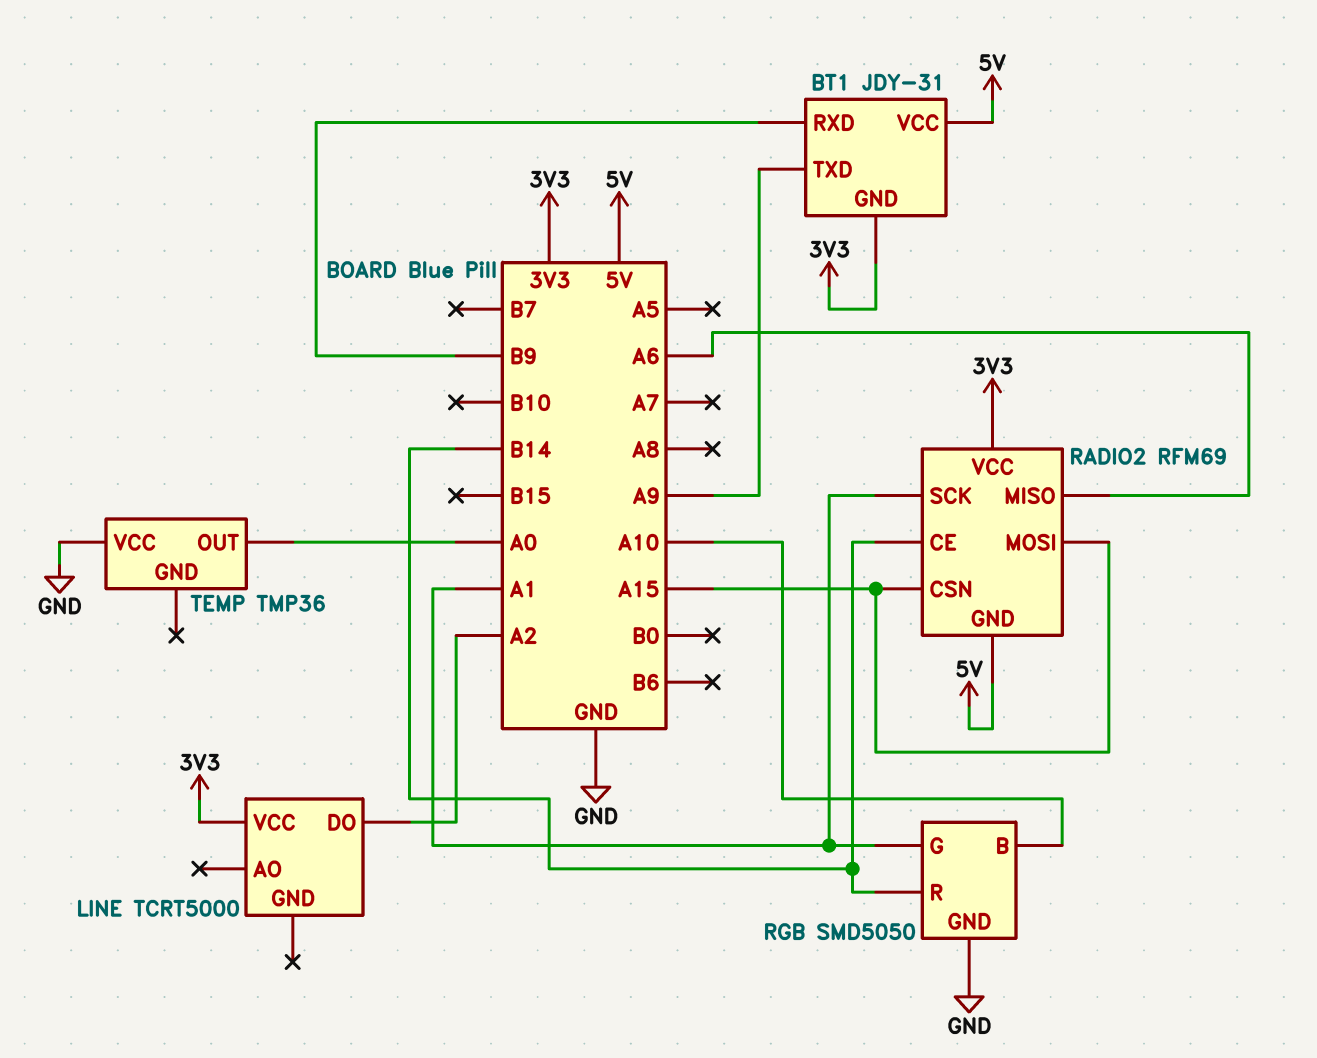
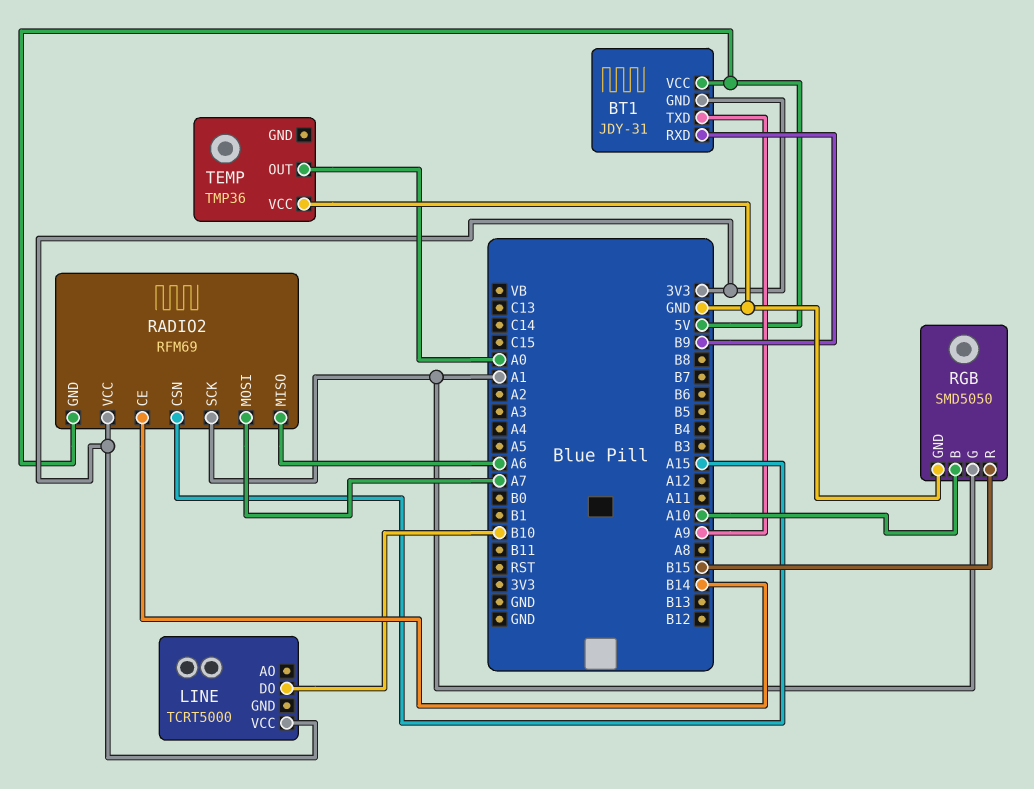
LINE pin DO: A2 -> B10
RADIO2 pin MOSI: A15 -> A7
RGB pin R: B14 -> B15

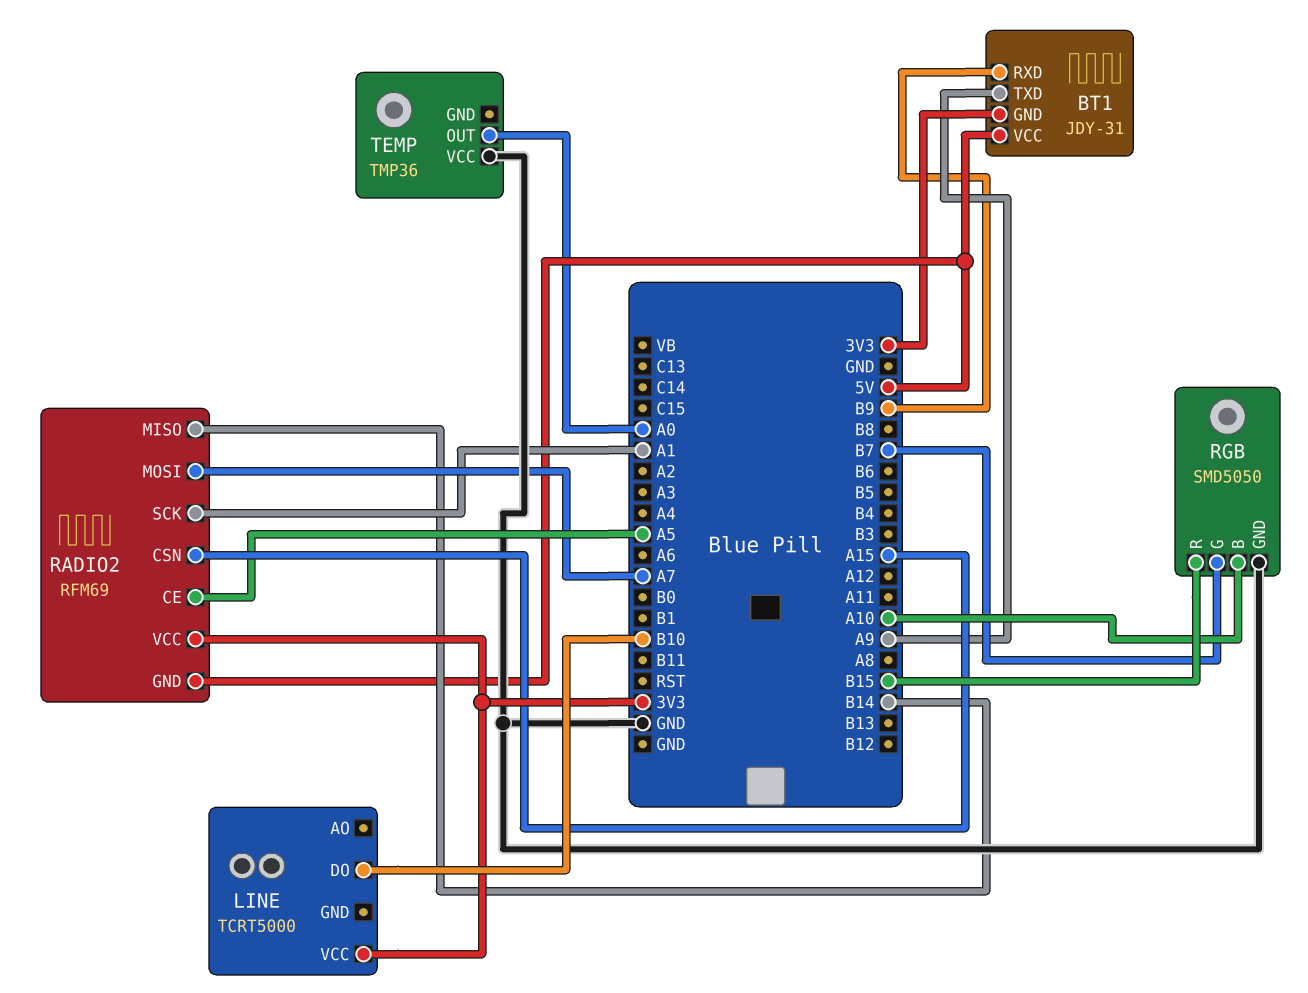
RADIO2 pin CE: B14 -> A5
RADIO2 pin MISO: A6 -> B14
RGB pin G: A1 -> B7

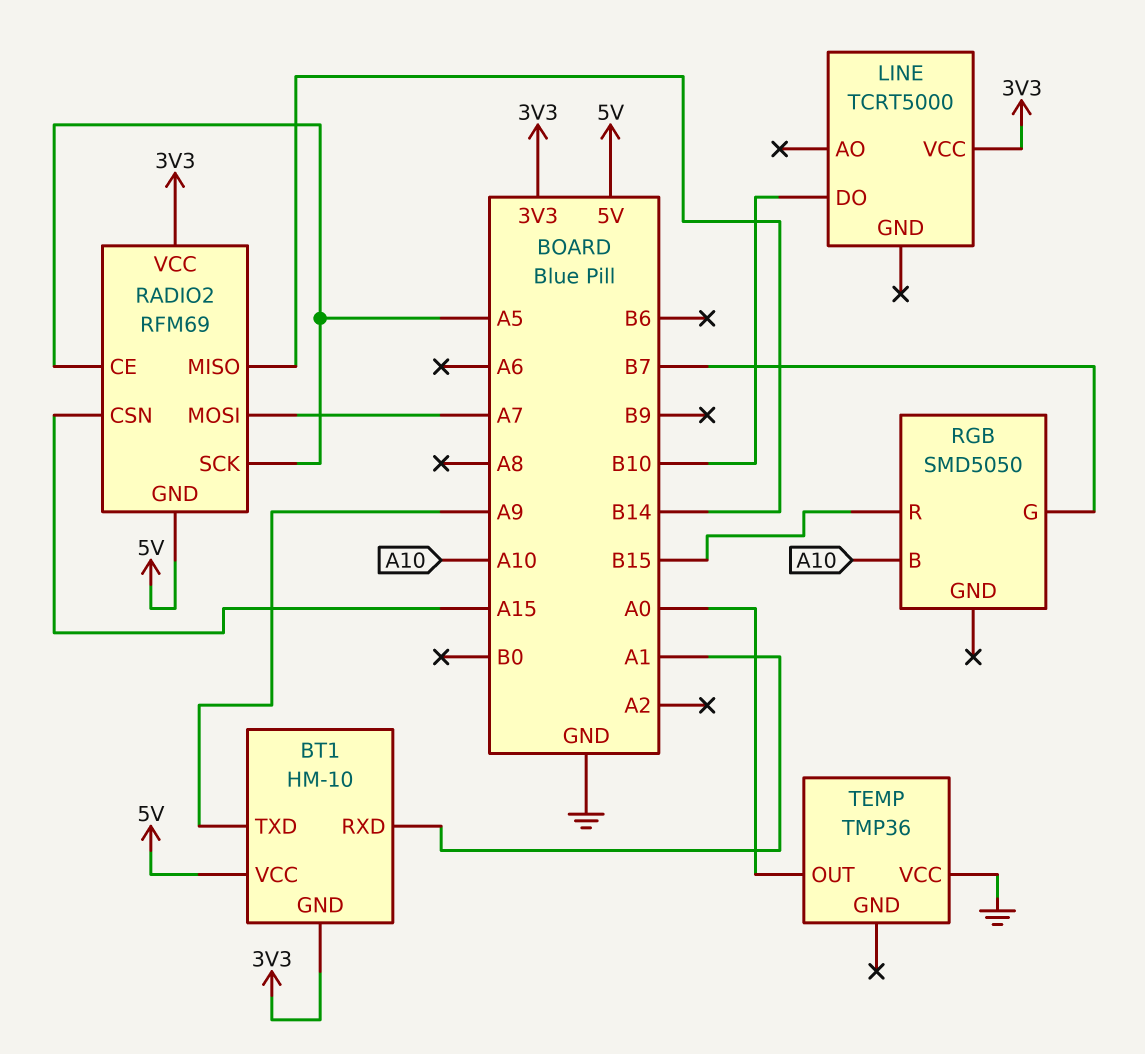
BT1: JDY-31 -> HM-10
BT1 pin RXD: B9 -> A1
RADIO2 pin SCK: A1 -> A5
RGB pin GND: GND -> none

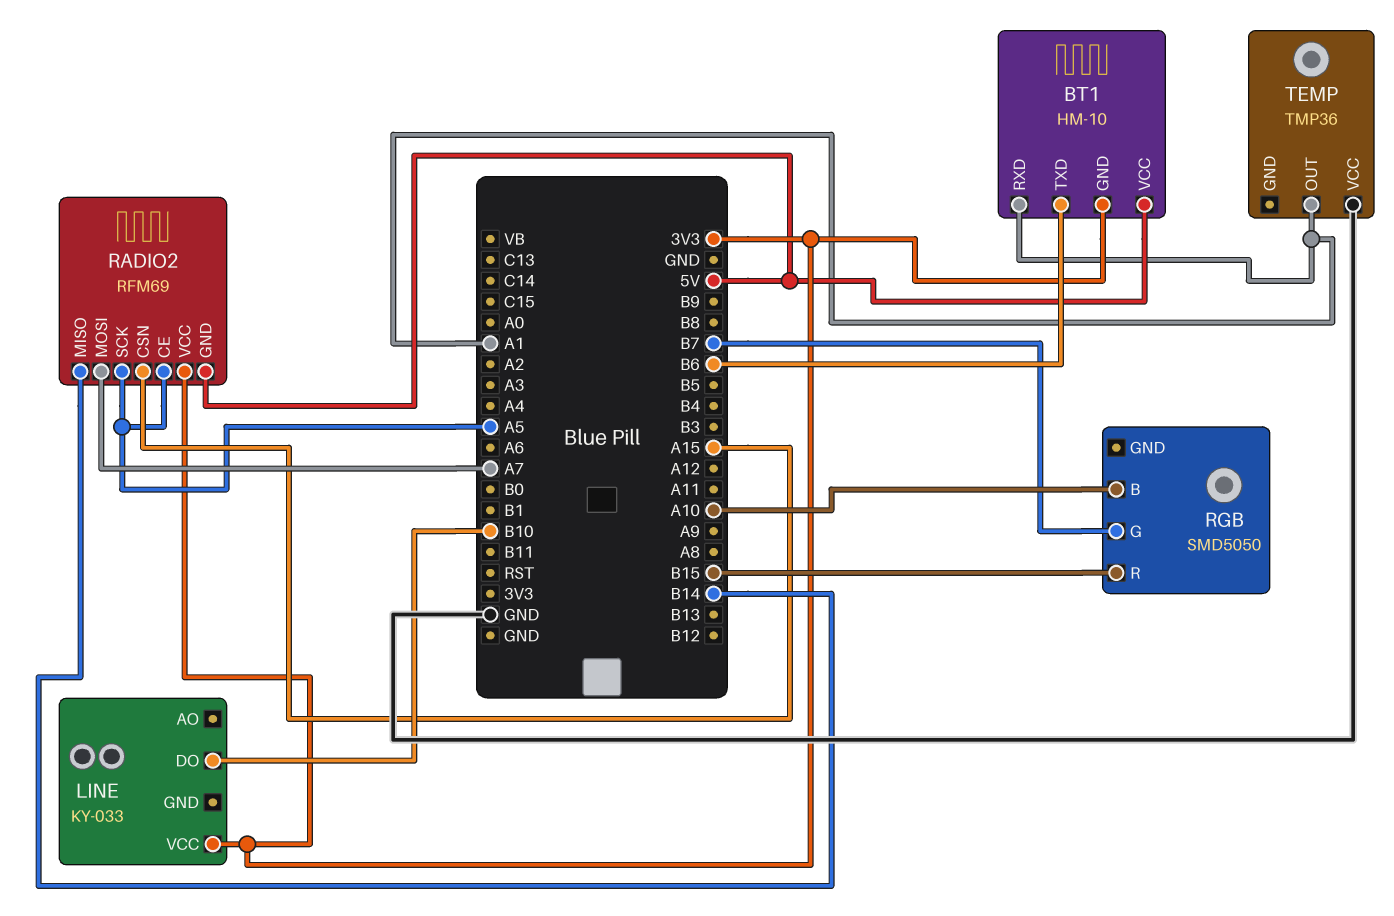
BT1 pin TXD: A9 -> B6
LINE: TCRT5000 -> KY-033
TEMP pin OUT: A0 -> A1

